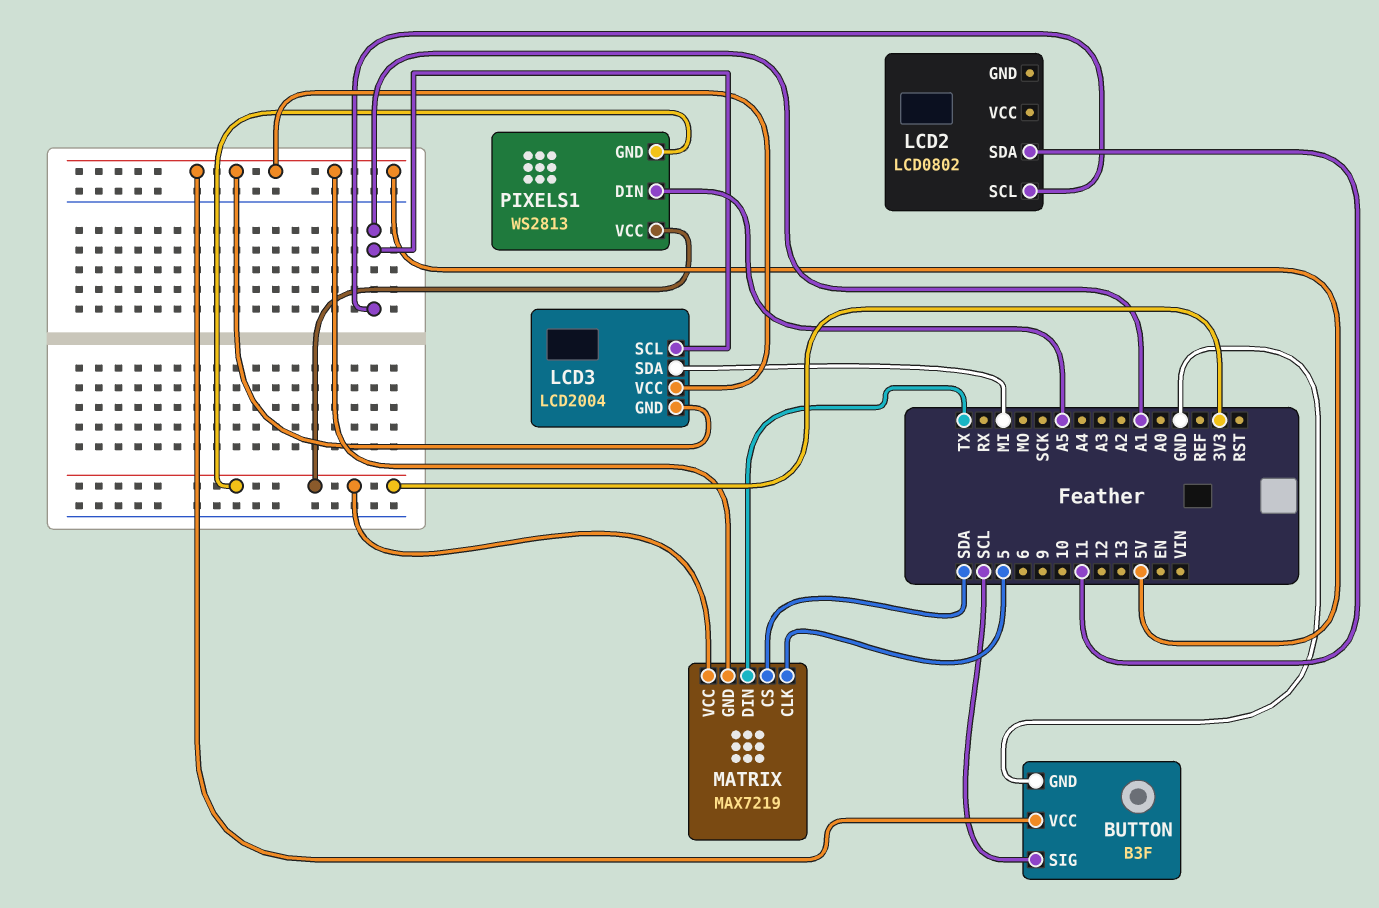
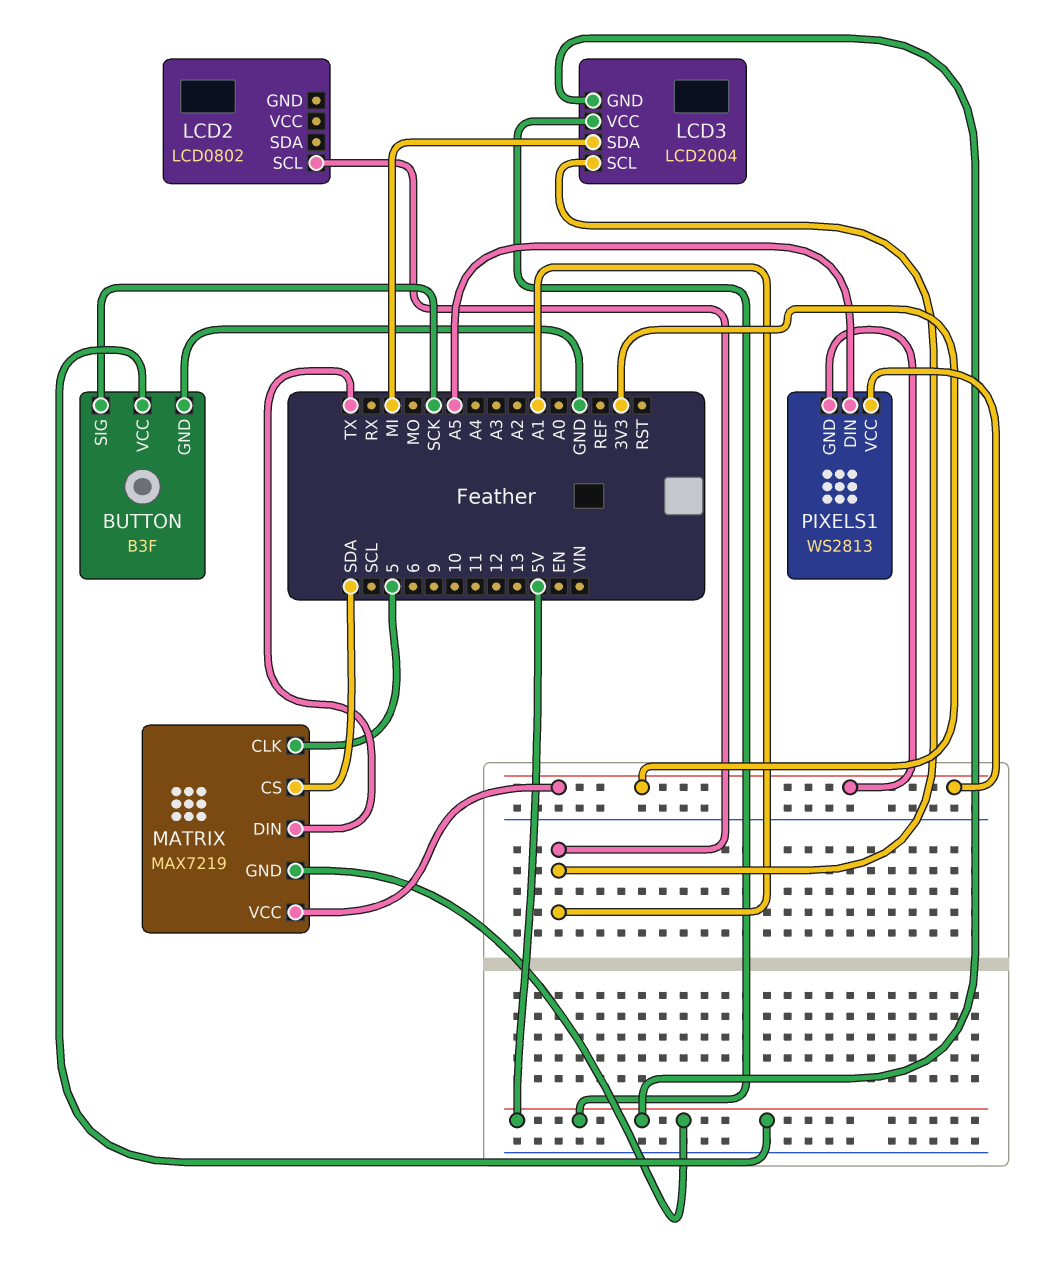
BUTTON pin SIG: SCL -> SCK
LCD2 pin SDA: 11 -> none

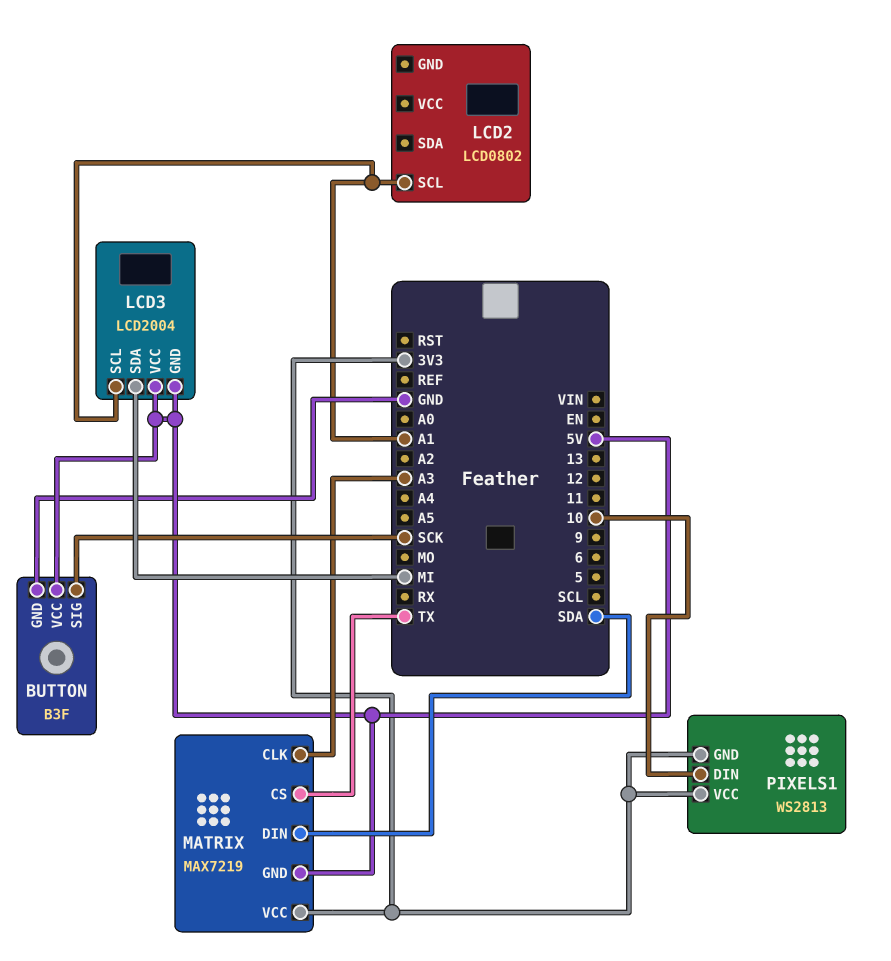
MATRIX pin CLK: 5 -> A3
MATRIX pin CS: SDA -> TX
MATRIX pin DIN: TX -> SDA
PIXELS1 pin DIN: A5 -> 10

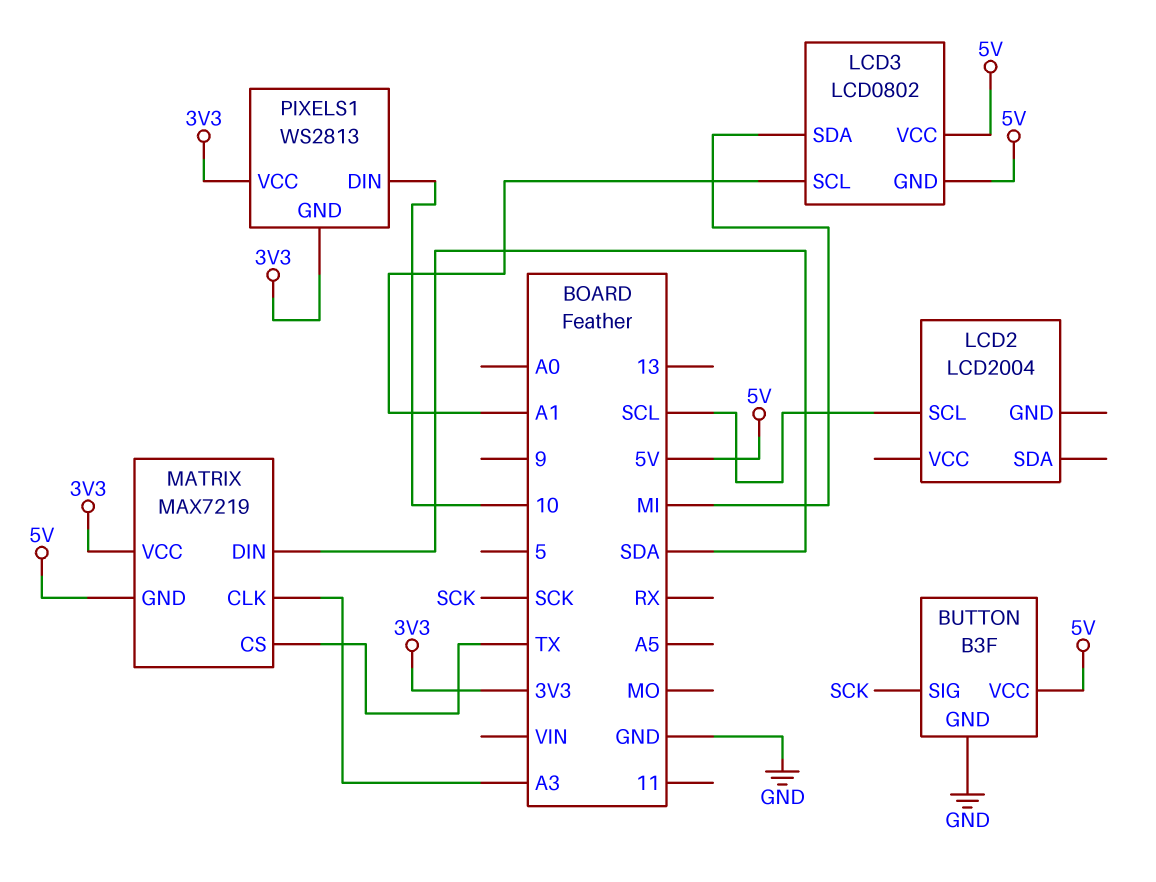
LCD2: LCD0802 -> LCD2004
LCD2 pin SCL: A1 -> SCL
LCD3: LCD2004 -> LCD0802

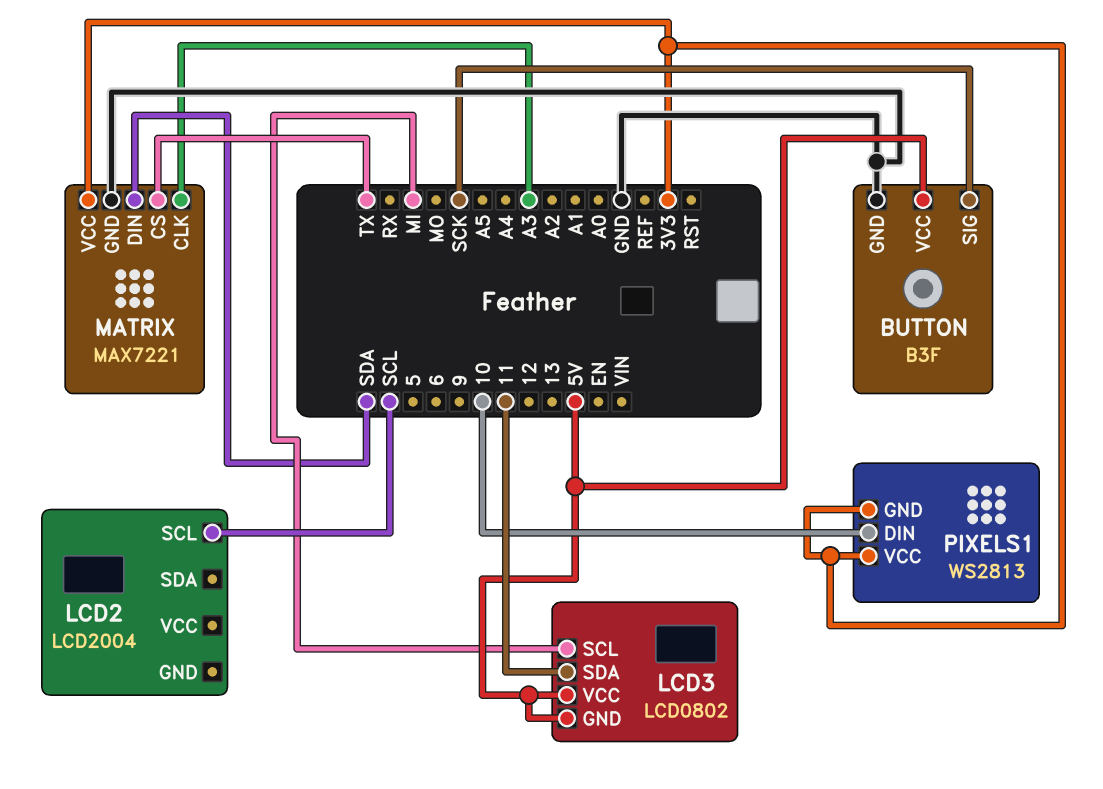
LCD3 pin SCL: A1 -> MI
LCD3 pin SDA: MI -> 11
MATRIX: MAX7219 -> MAX7221
MATRIX pin GND: 5V -> GND

